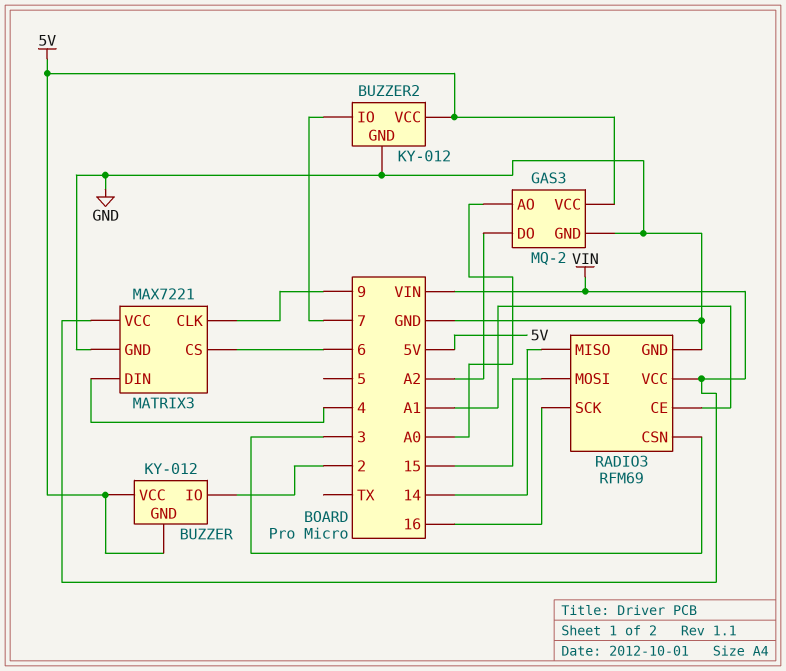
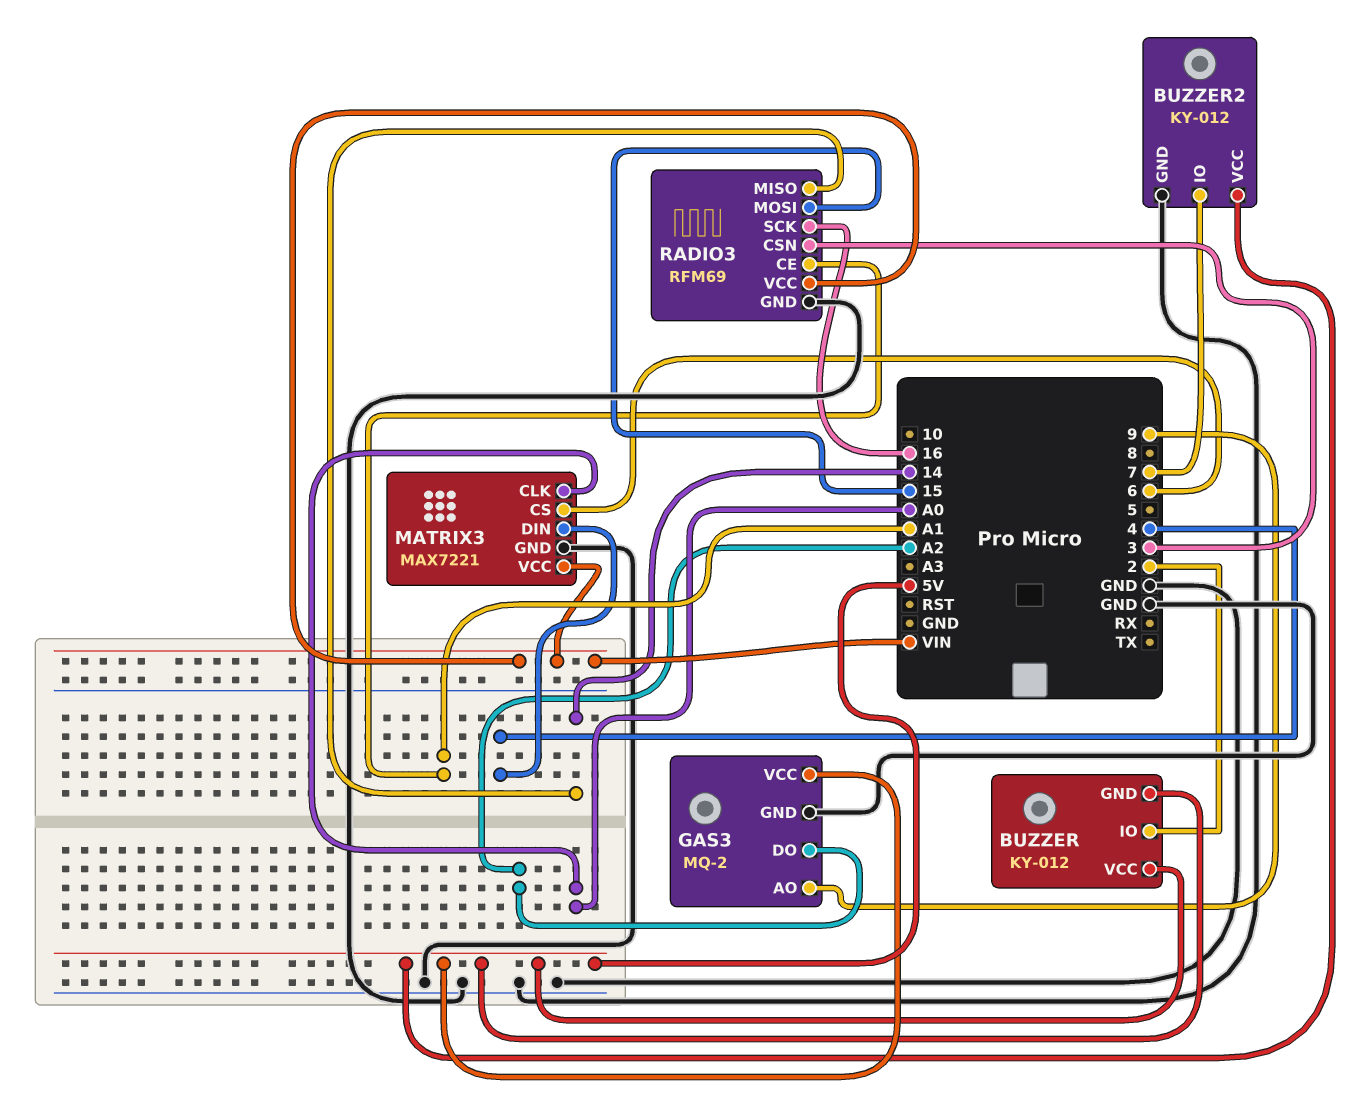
GAS3 pin AO: A0 -> 9
MATRIX3 pin CLK: 9 -> A0

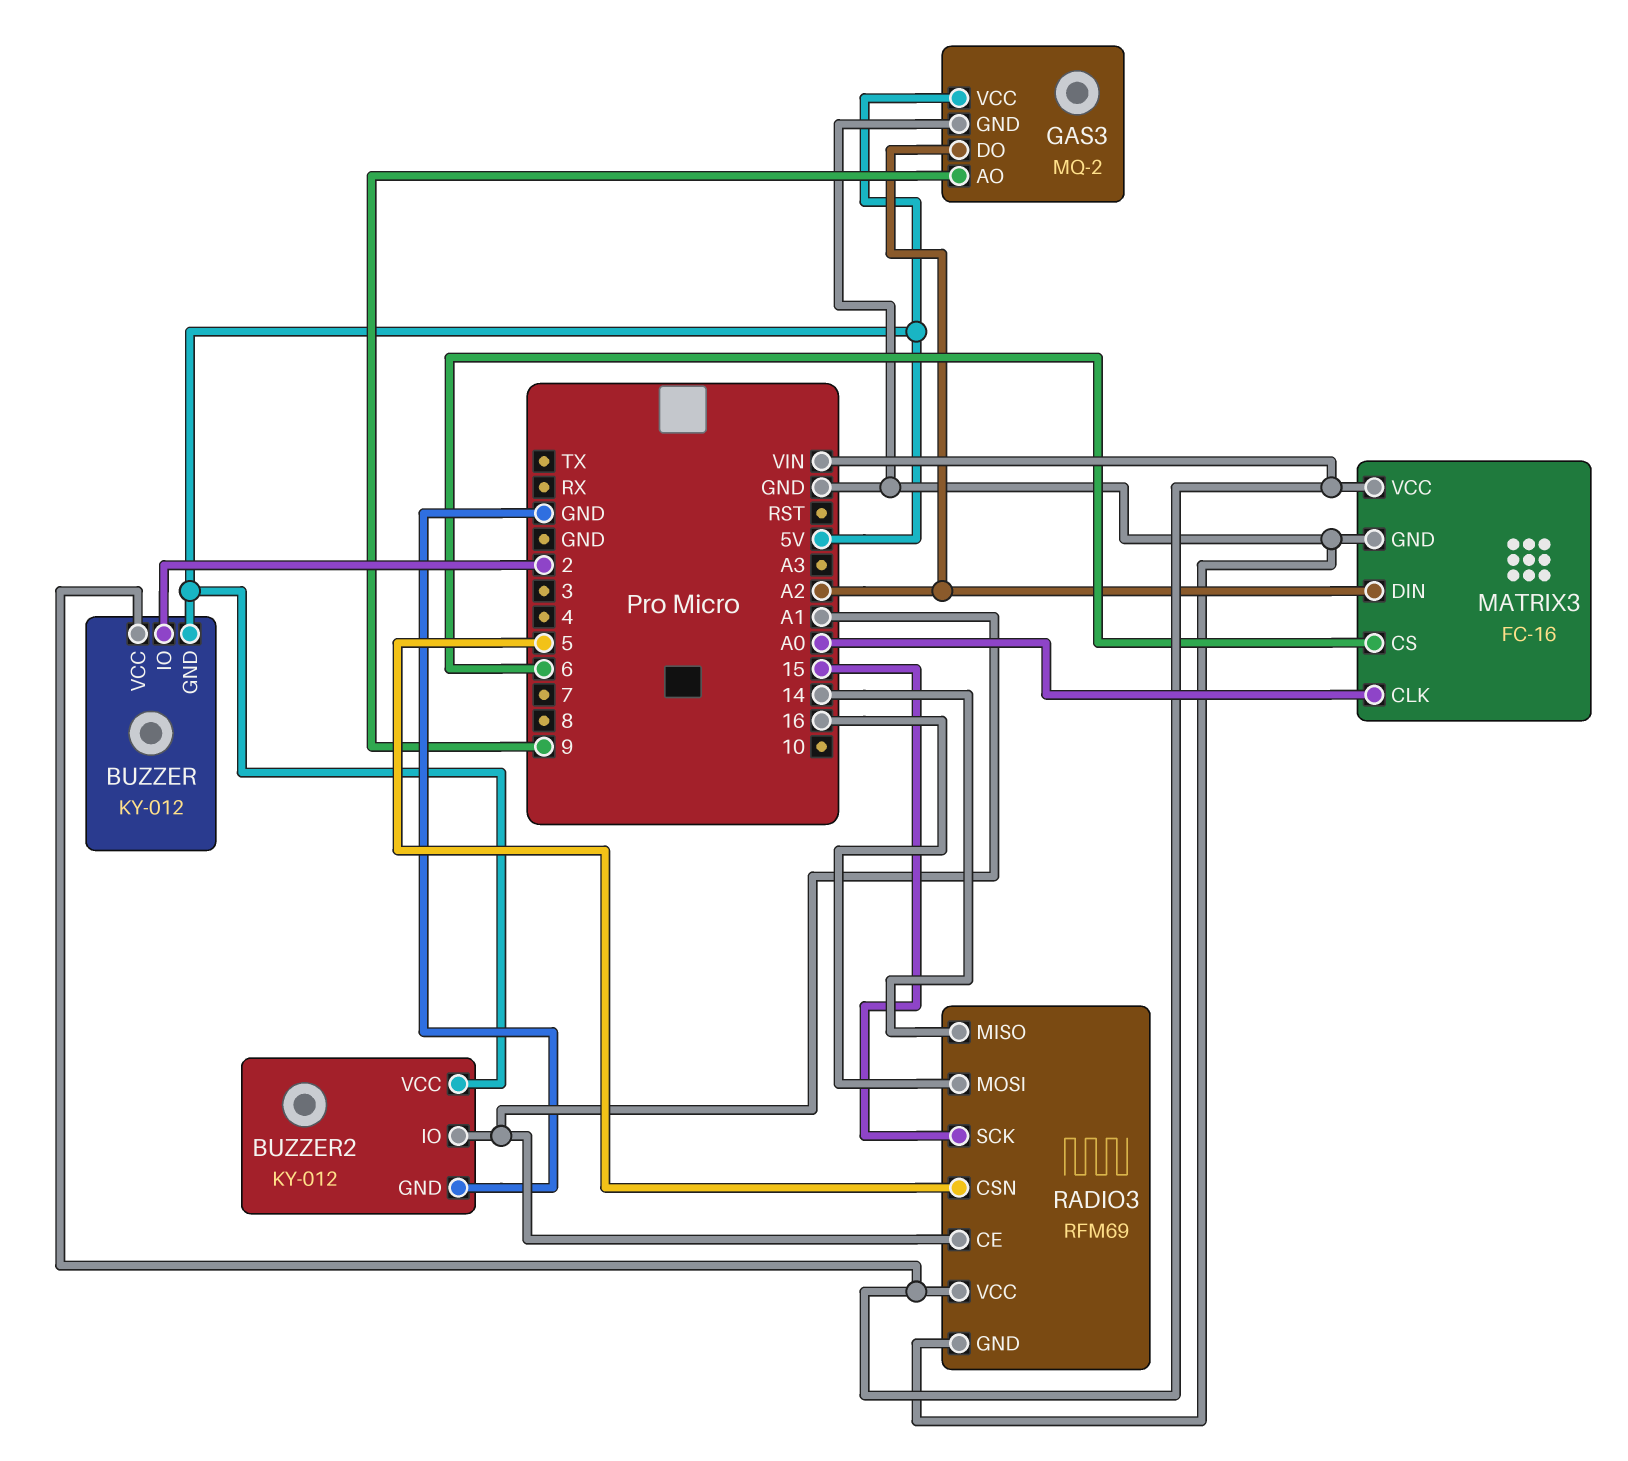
BUZZER pin VCC: 5V -> VIN
BUZZER2 pin IO: 7 -> A1
MATRIX3: MAX7221 -> FC-16
MATRIX3 pin DIN: 4 -> A2
RADIO3 pin CSN: 3 -> 5
RADIO3 pin MOSI: 15 -> 16
RADIO3 pin SCK: 16 -> 15

